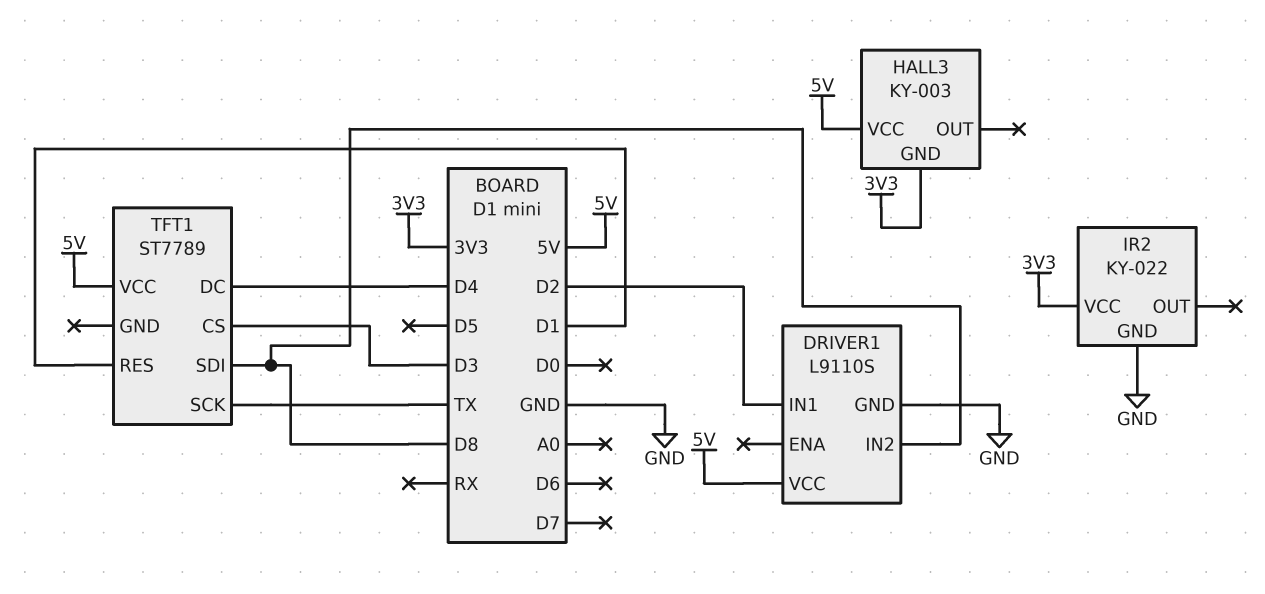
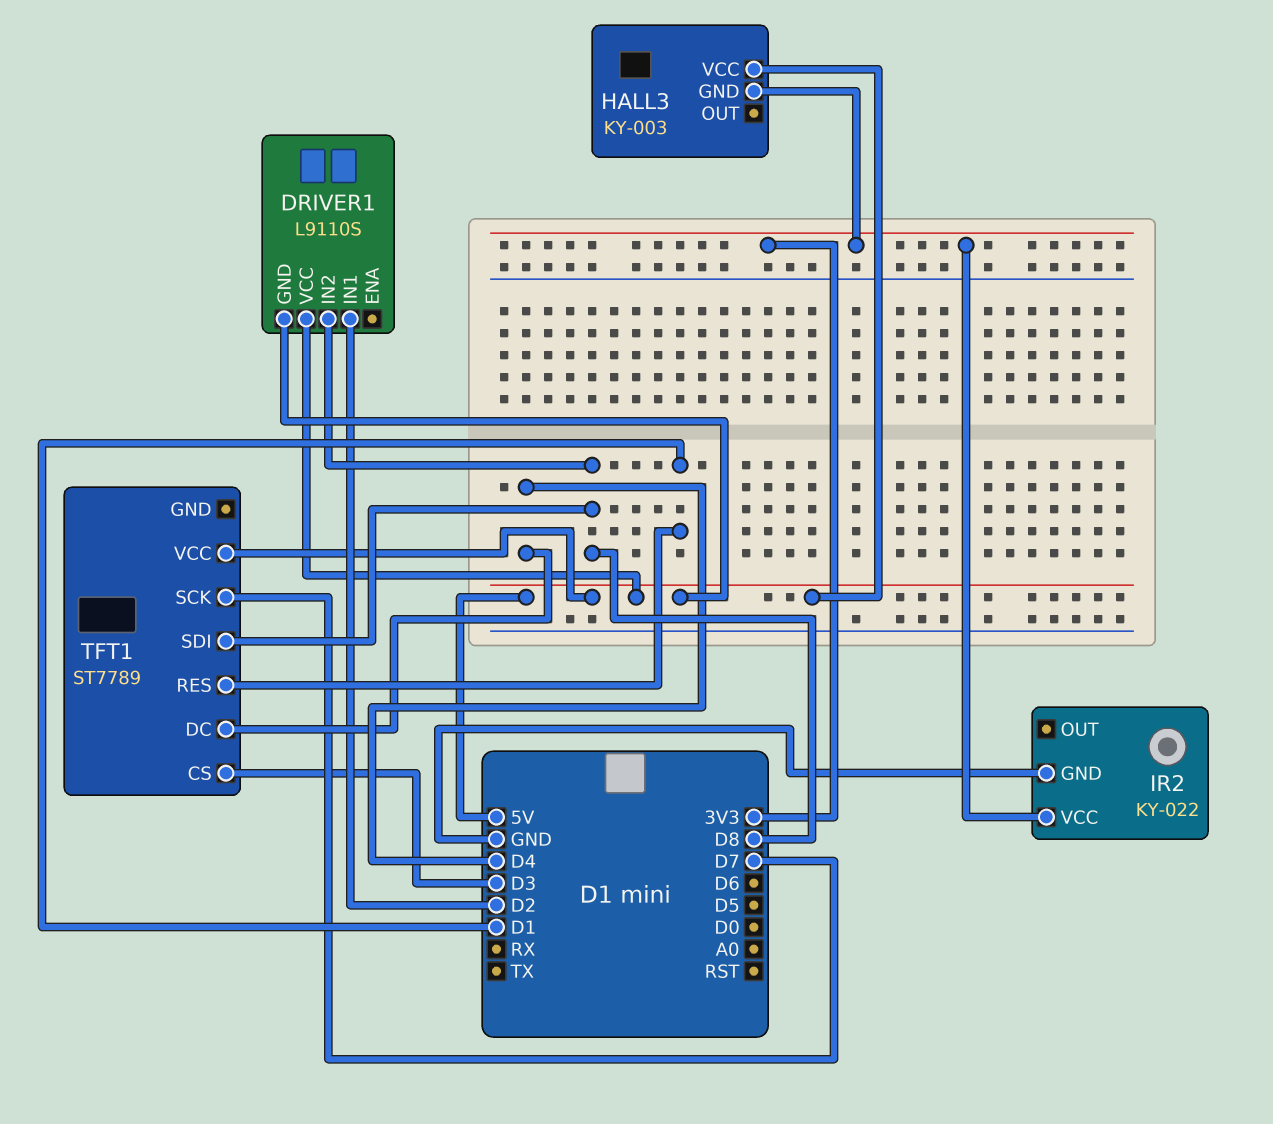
DRIVER1 pin GND: GND -> 5V
TFT1 pin SCK: TX -> D7

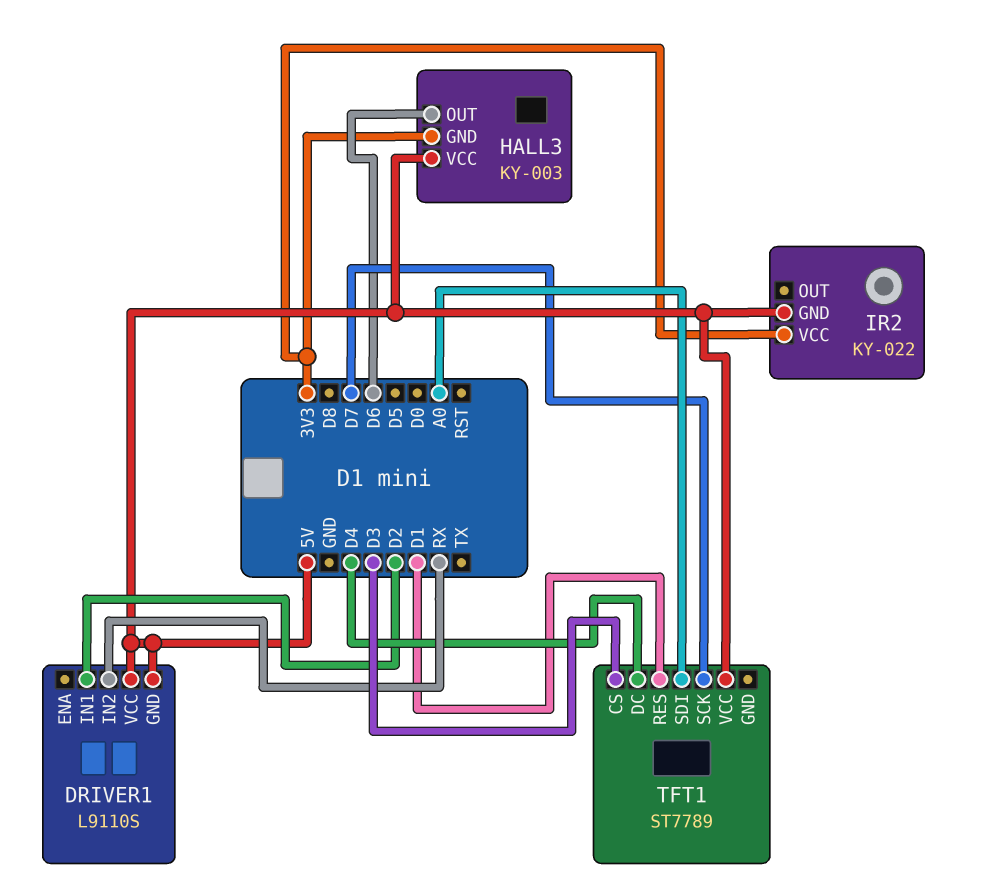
DRIVER1 pin IN2: D8 -> RX
HALL3 pin OUT: none -> D6
IR2 pin GND: GND -> 5V
TFT1 pin SDI: D8 -> A0

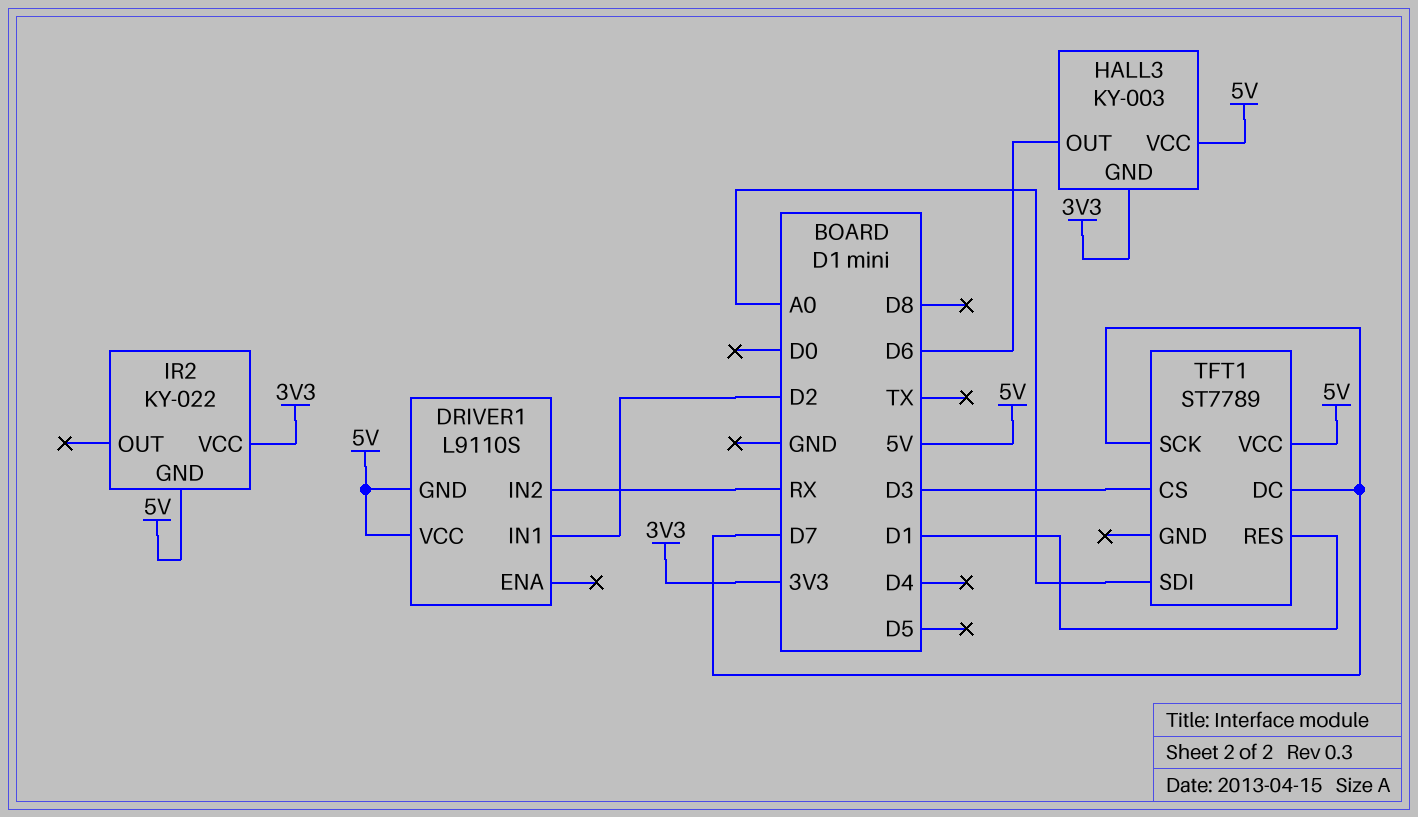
TFT1 pin DC: D4 -> D7

